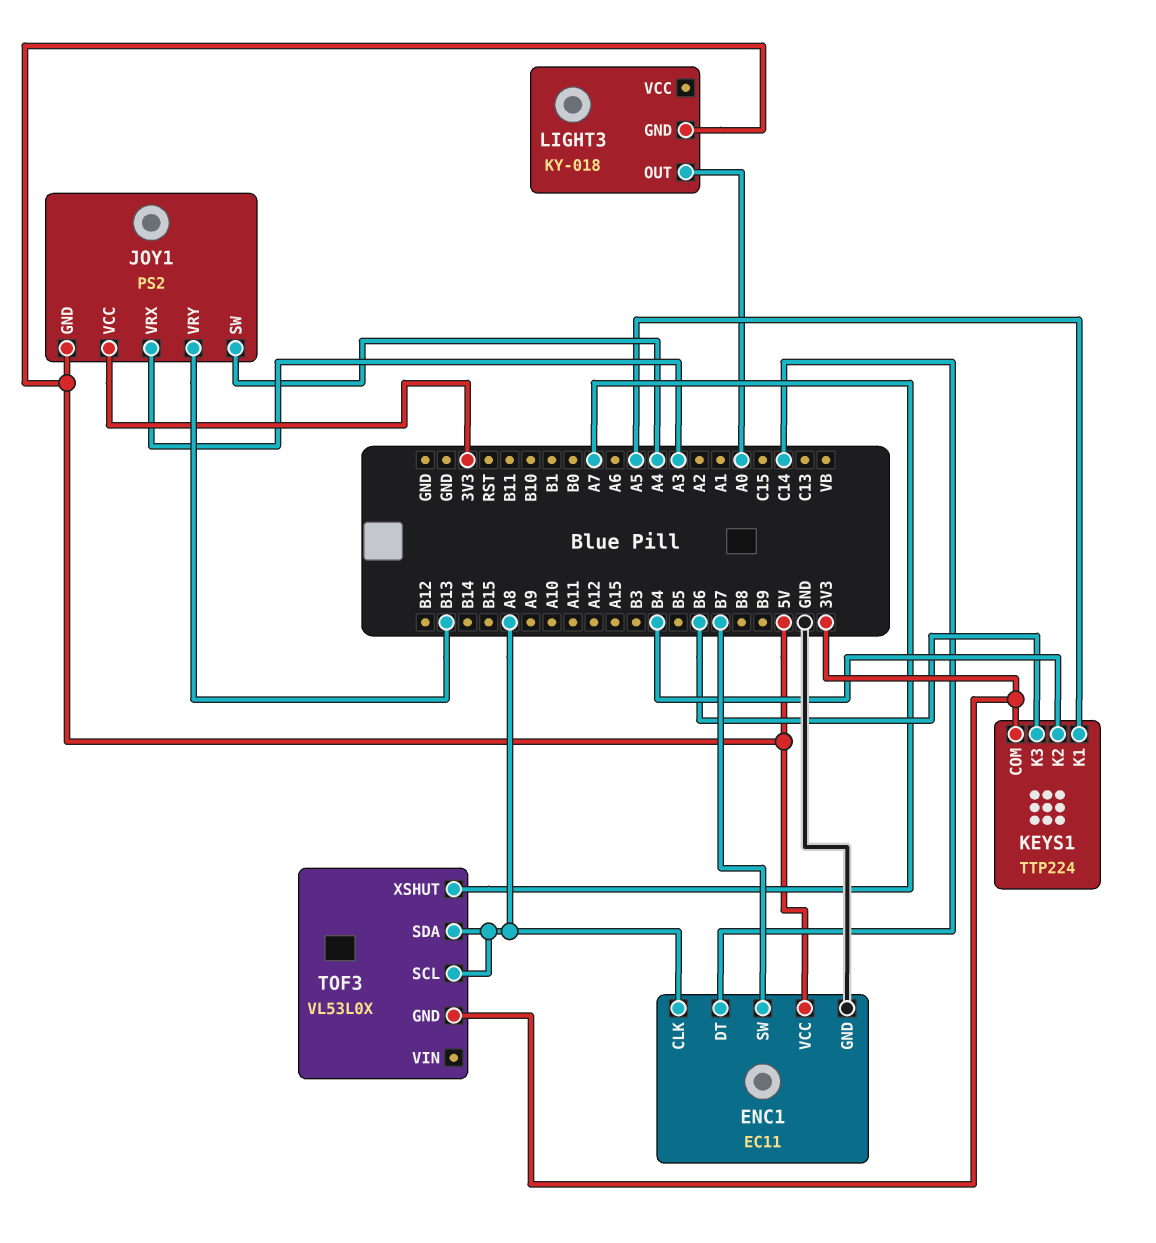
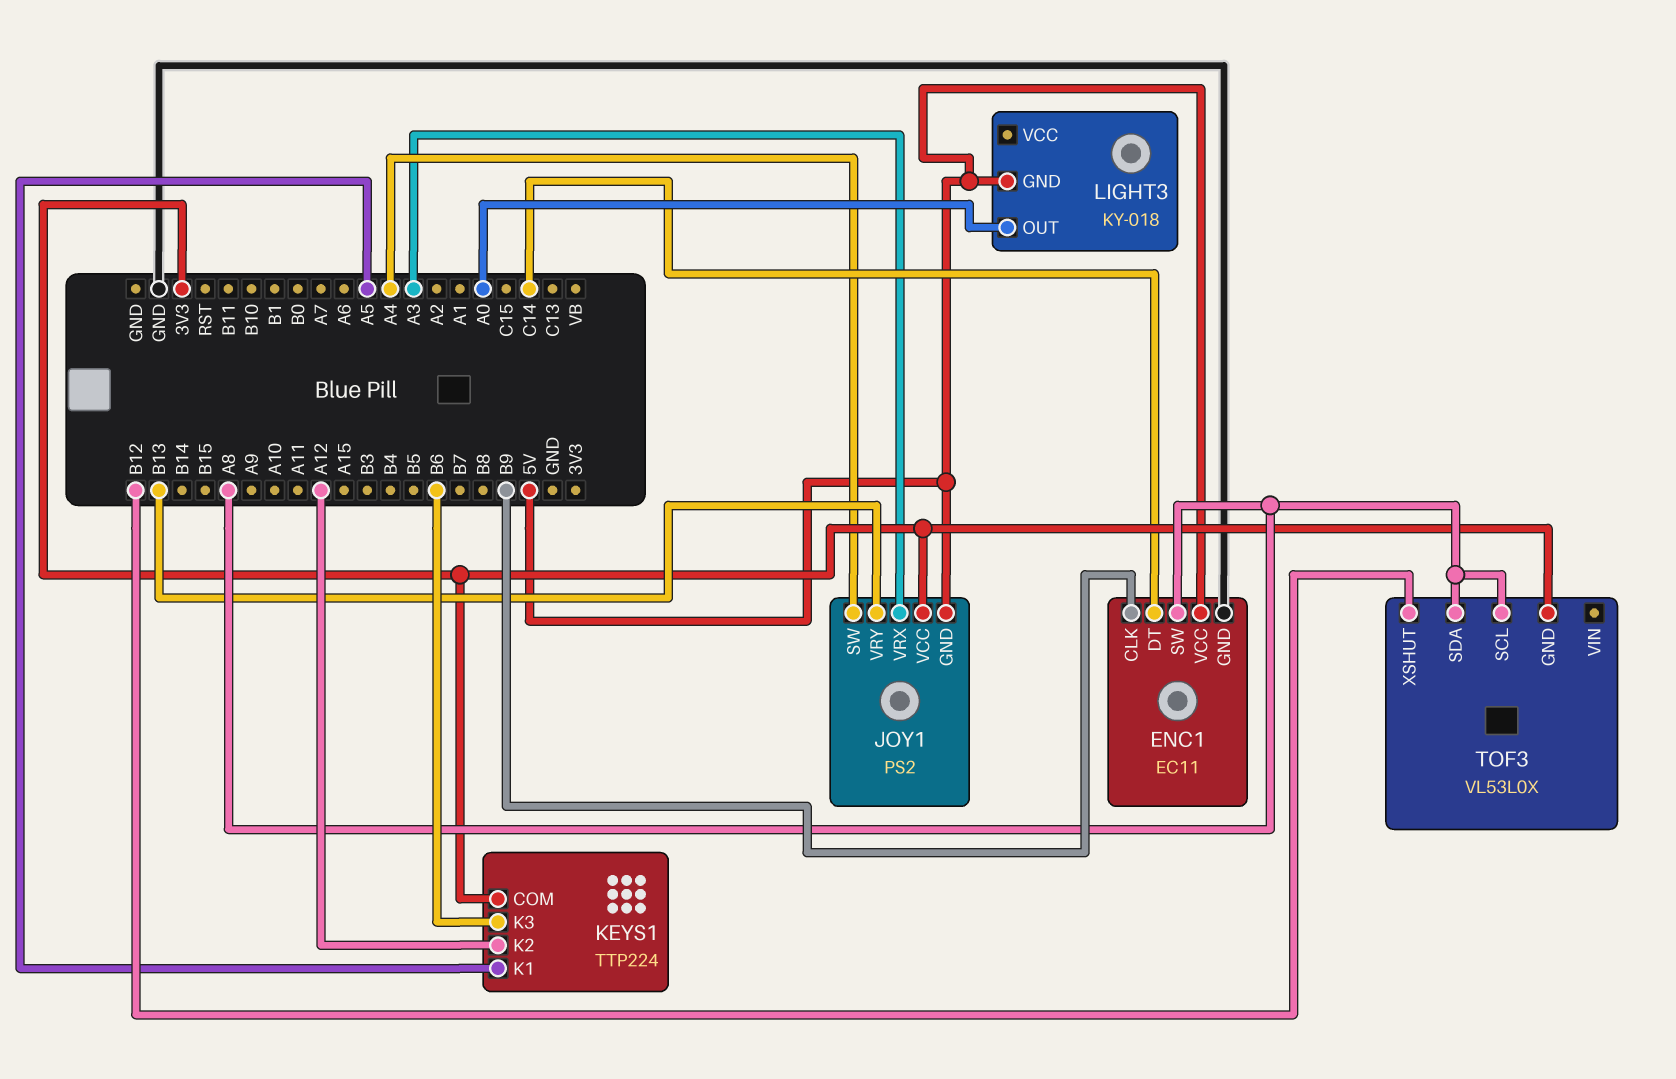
ENC1 pin CLK: A8 -> B9
ENC1 pin SW: B7 -> A8
KEYS1 pin K2: B4 -> A12
TOF3 pin XSHUT: A7 -> B12

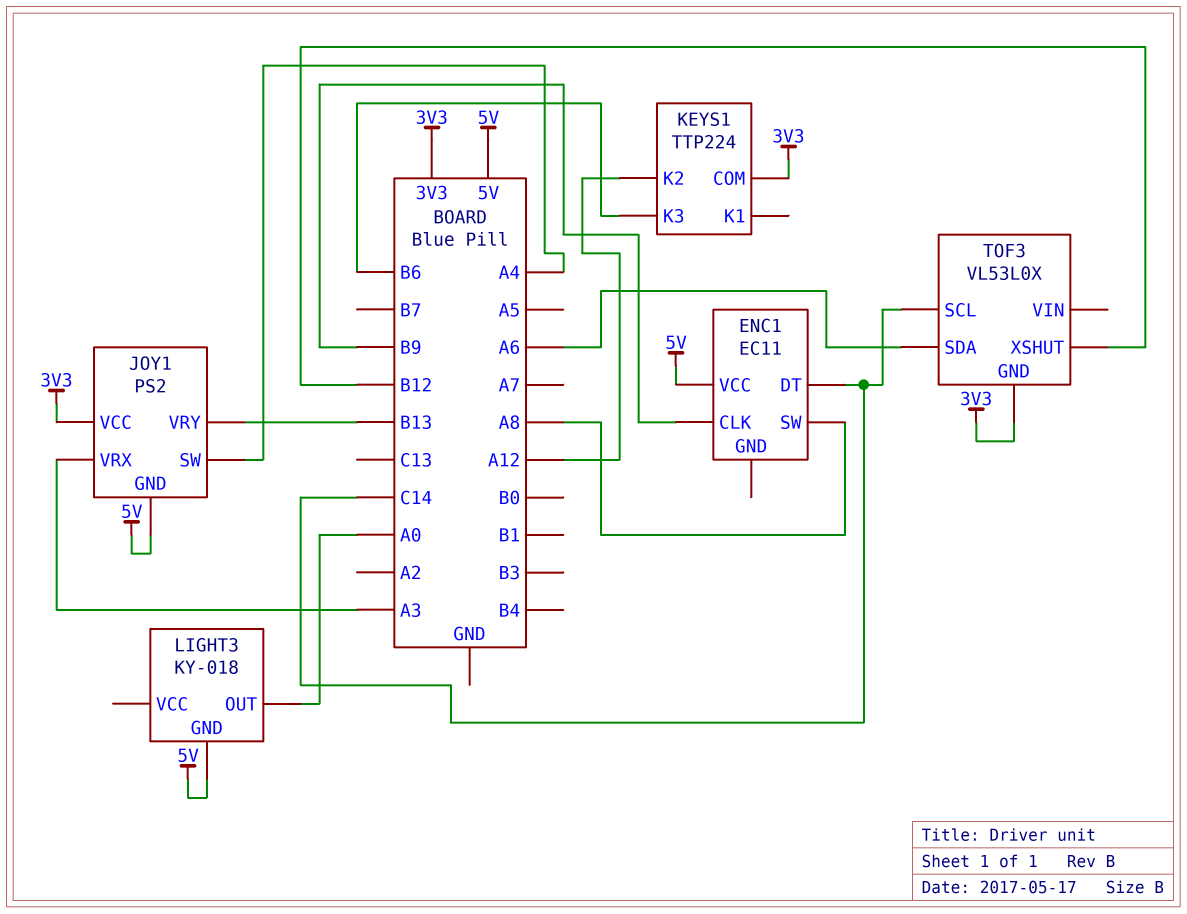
ENC1 pin GND: GND -> none
KEYS1 pin K1: A5 -> none
TOF3 pin SCL: A8 -> C14
TOF3 pin SDA: A8 -> A6

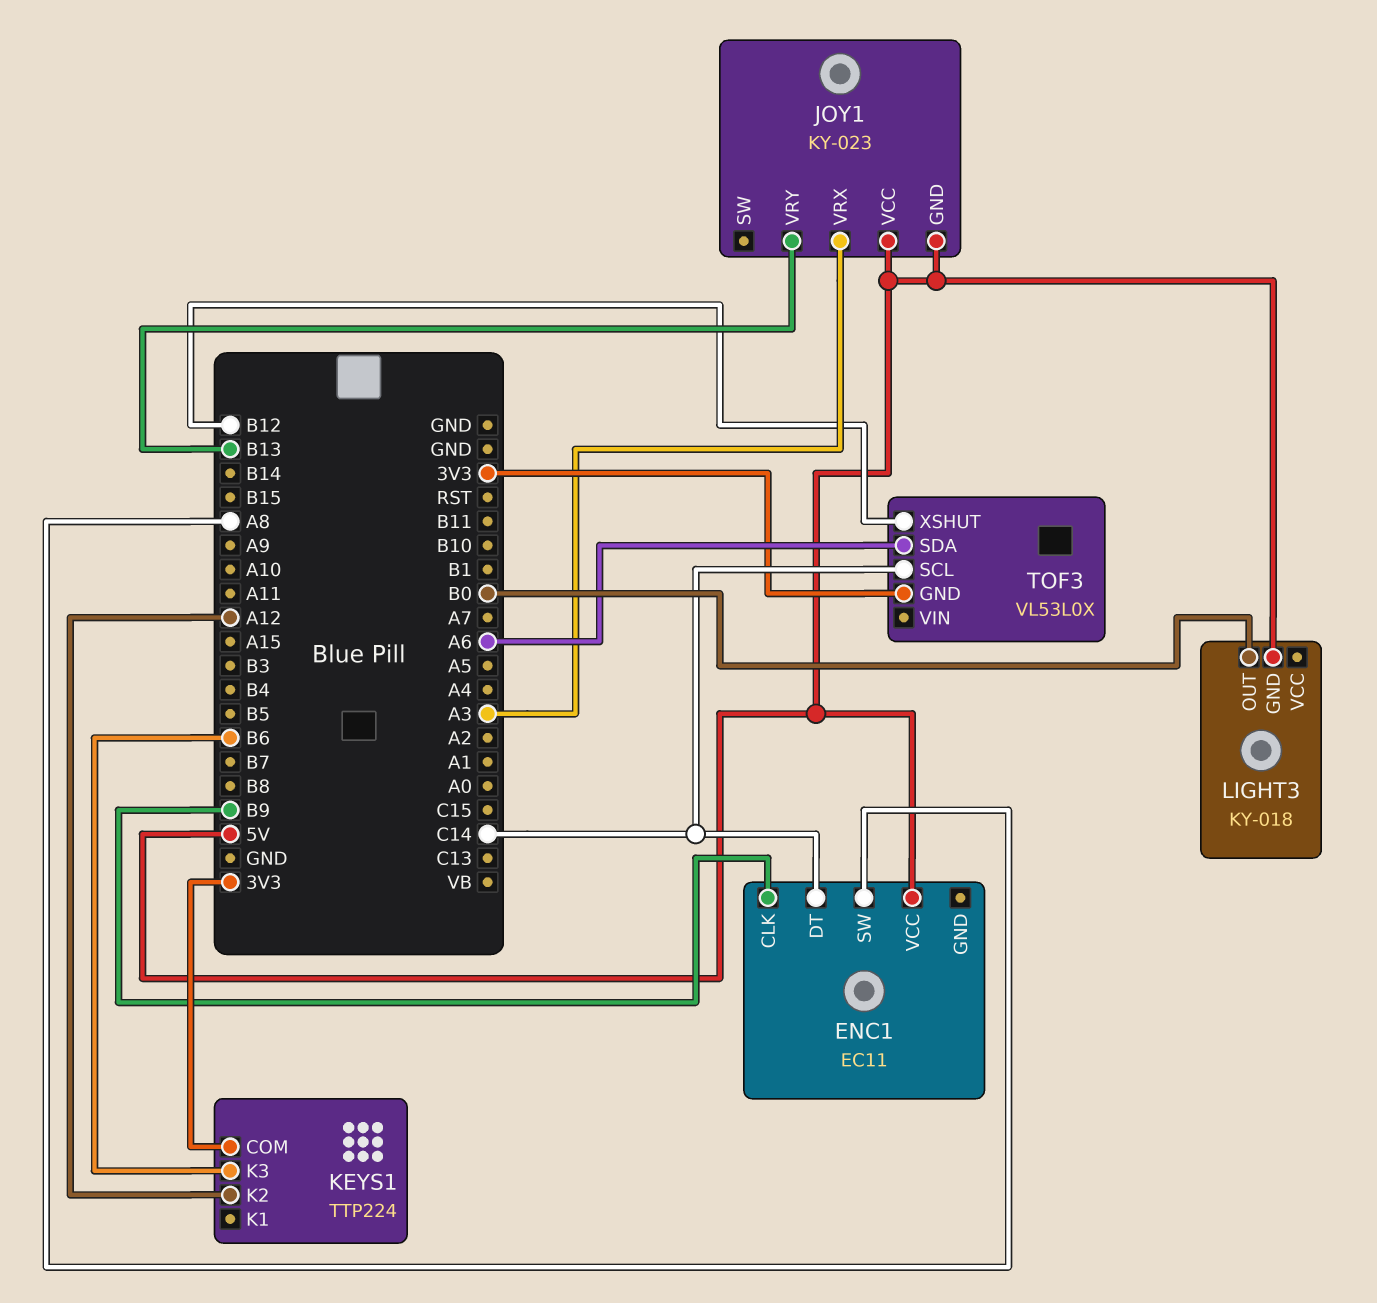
JOY1: PS2 -> KY-023
JOY1 pin SW: A4 -> none
JOY1 pin VCC: 3V3 -> 5V
LIGHT3 pin OUT: A0 -> B0

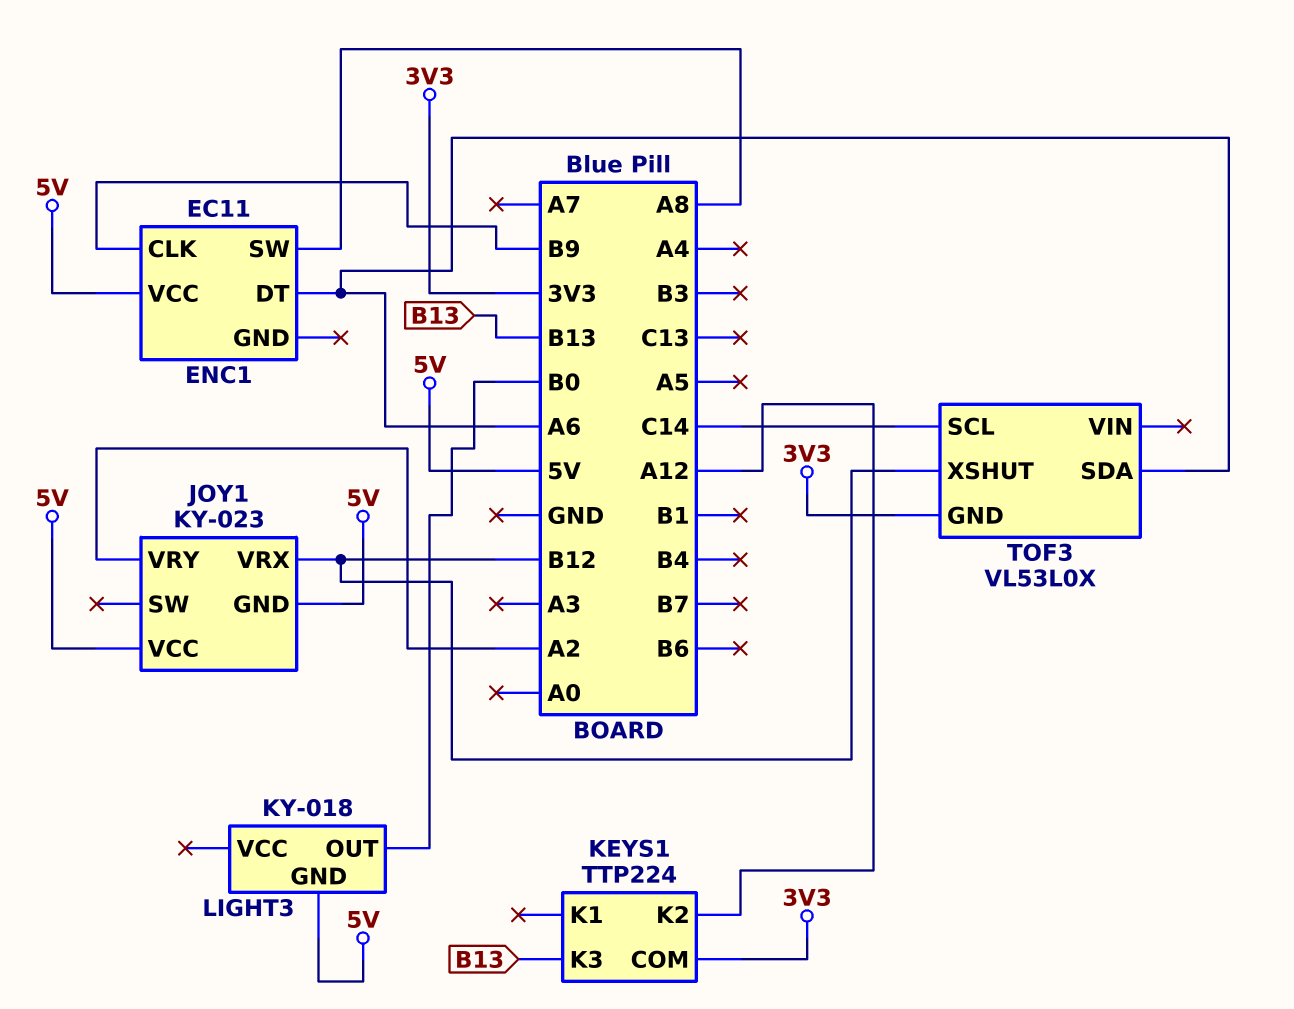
ENC1 pin DT: C14 -> A6
JOY1 pin VRX: A3 -> B12
JOY1 pin VRY: B13 -> A2
KEYS1 pin K3: B6 -> B13

